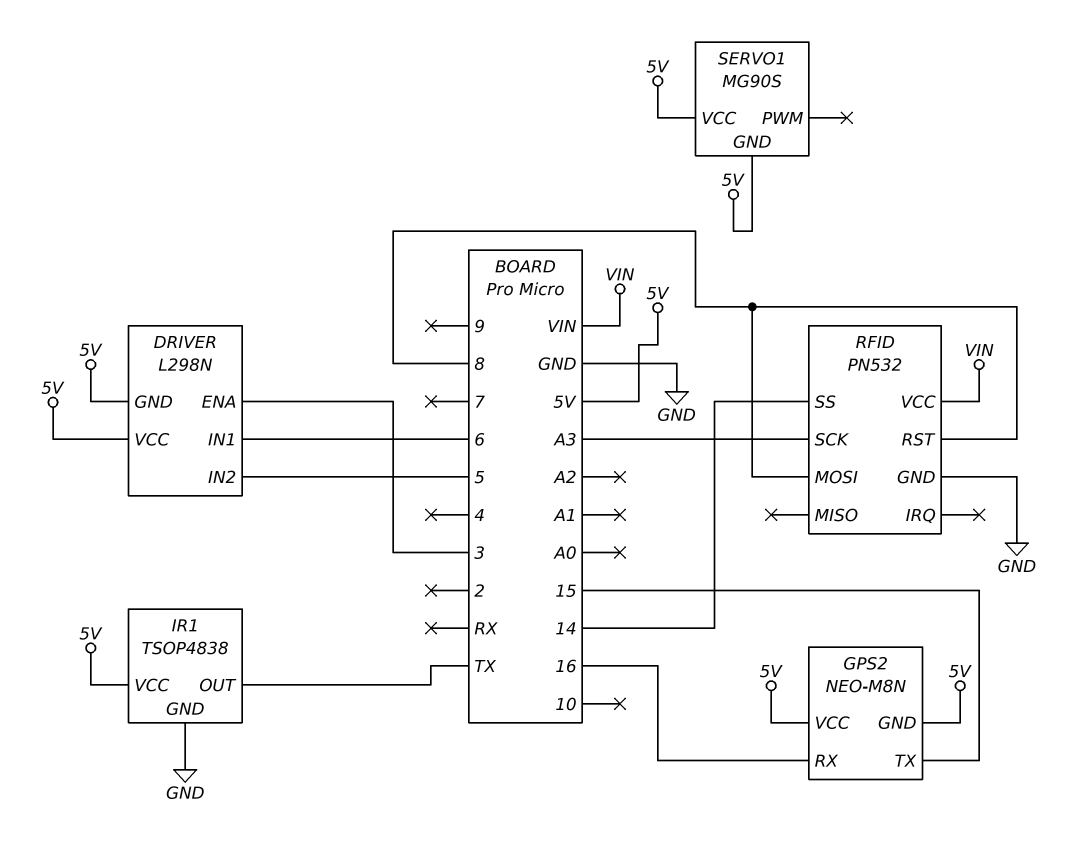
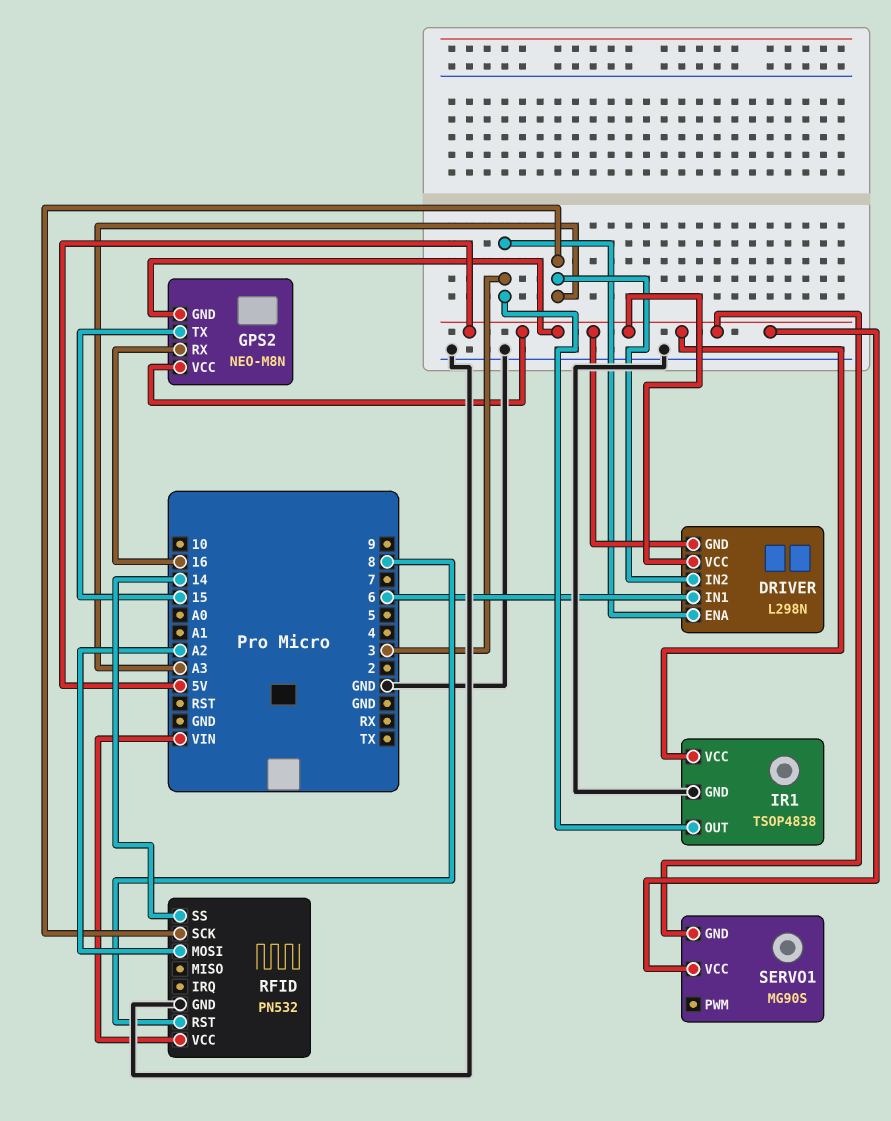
DRIVER pin IN2: 5 -> A3
IR1 pin OUT: TX -> 3
RFID pin MOSI: 8 -> A2

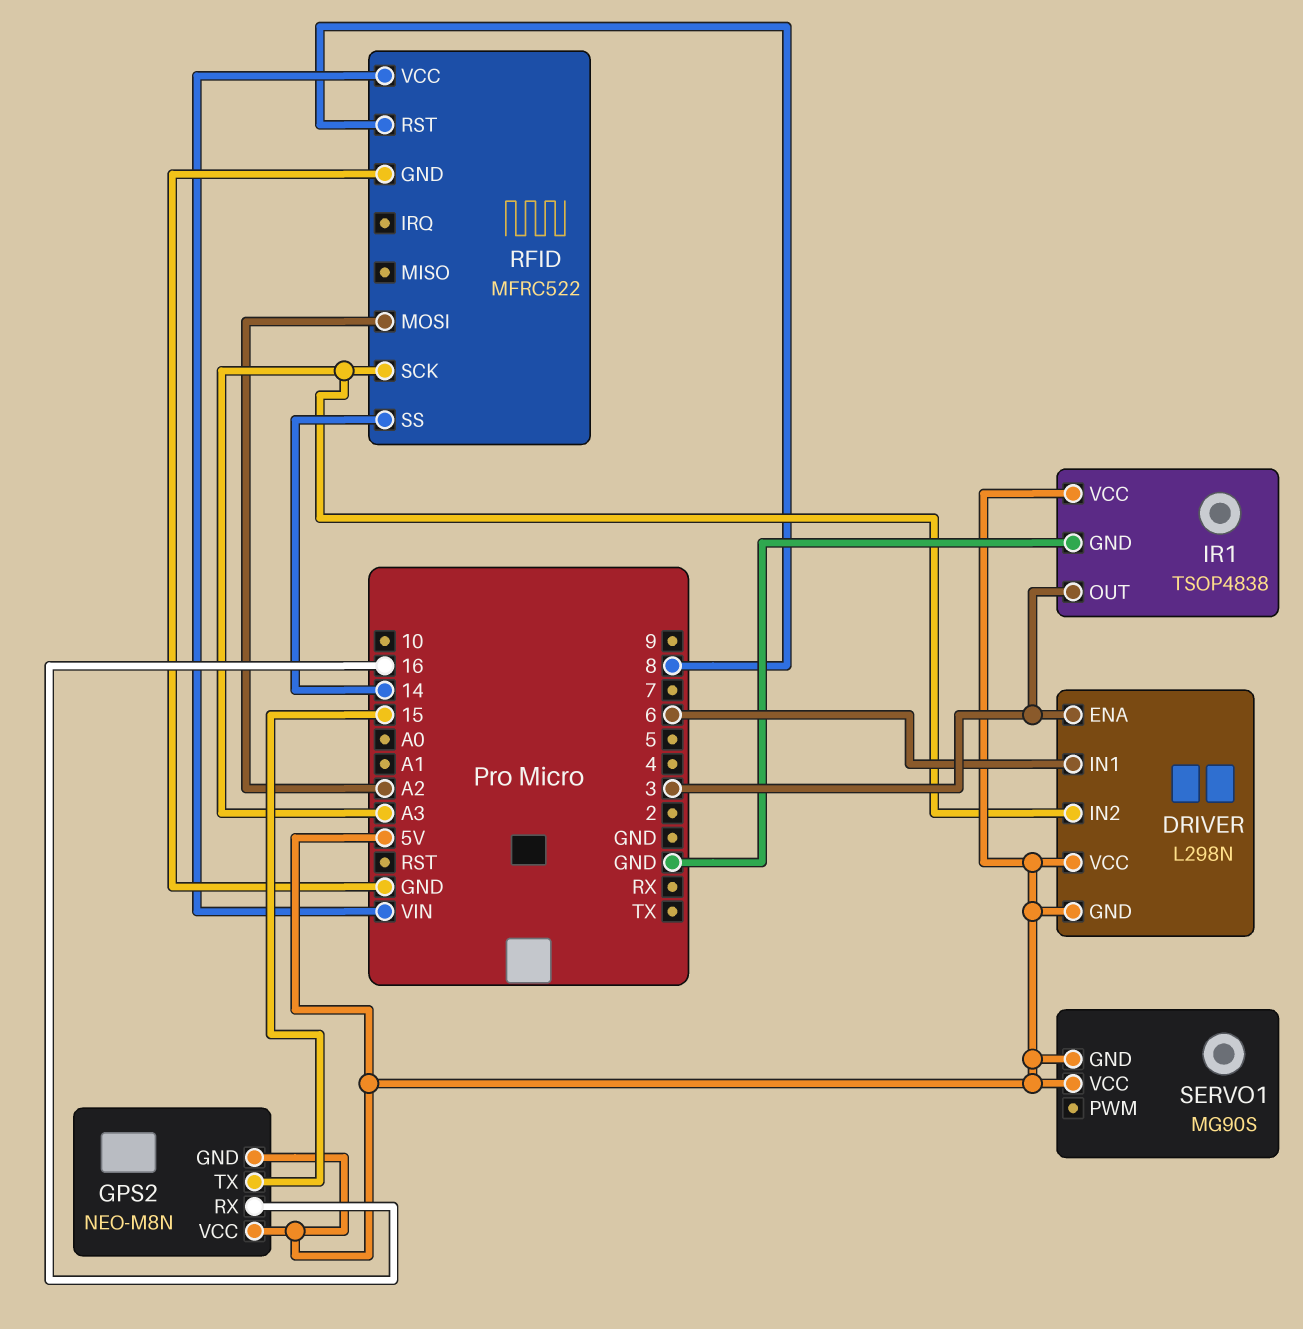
RFID: PN532 -> MFRC522

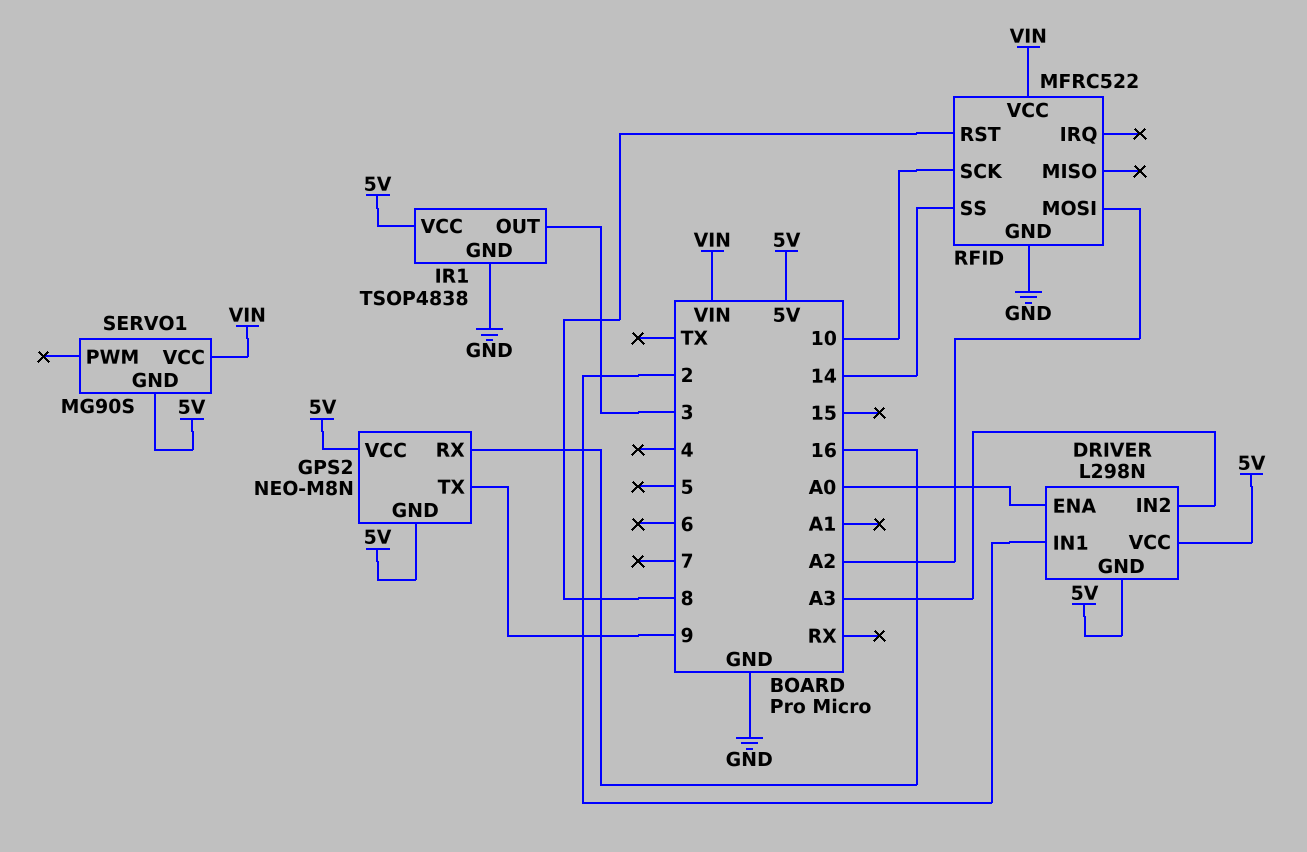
DRIVER pin ENA: 3 -> A0
DRIVER pin IN1: 6 -> 2
GPS2 pin TX: 15 -> 9
RFID pin SCK: A3 -> 10
SERVO1 pin VCC: 5V -> VIN

